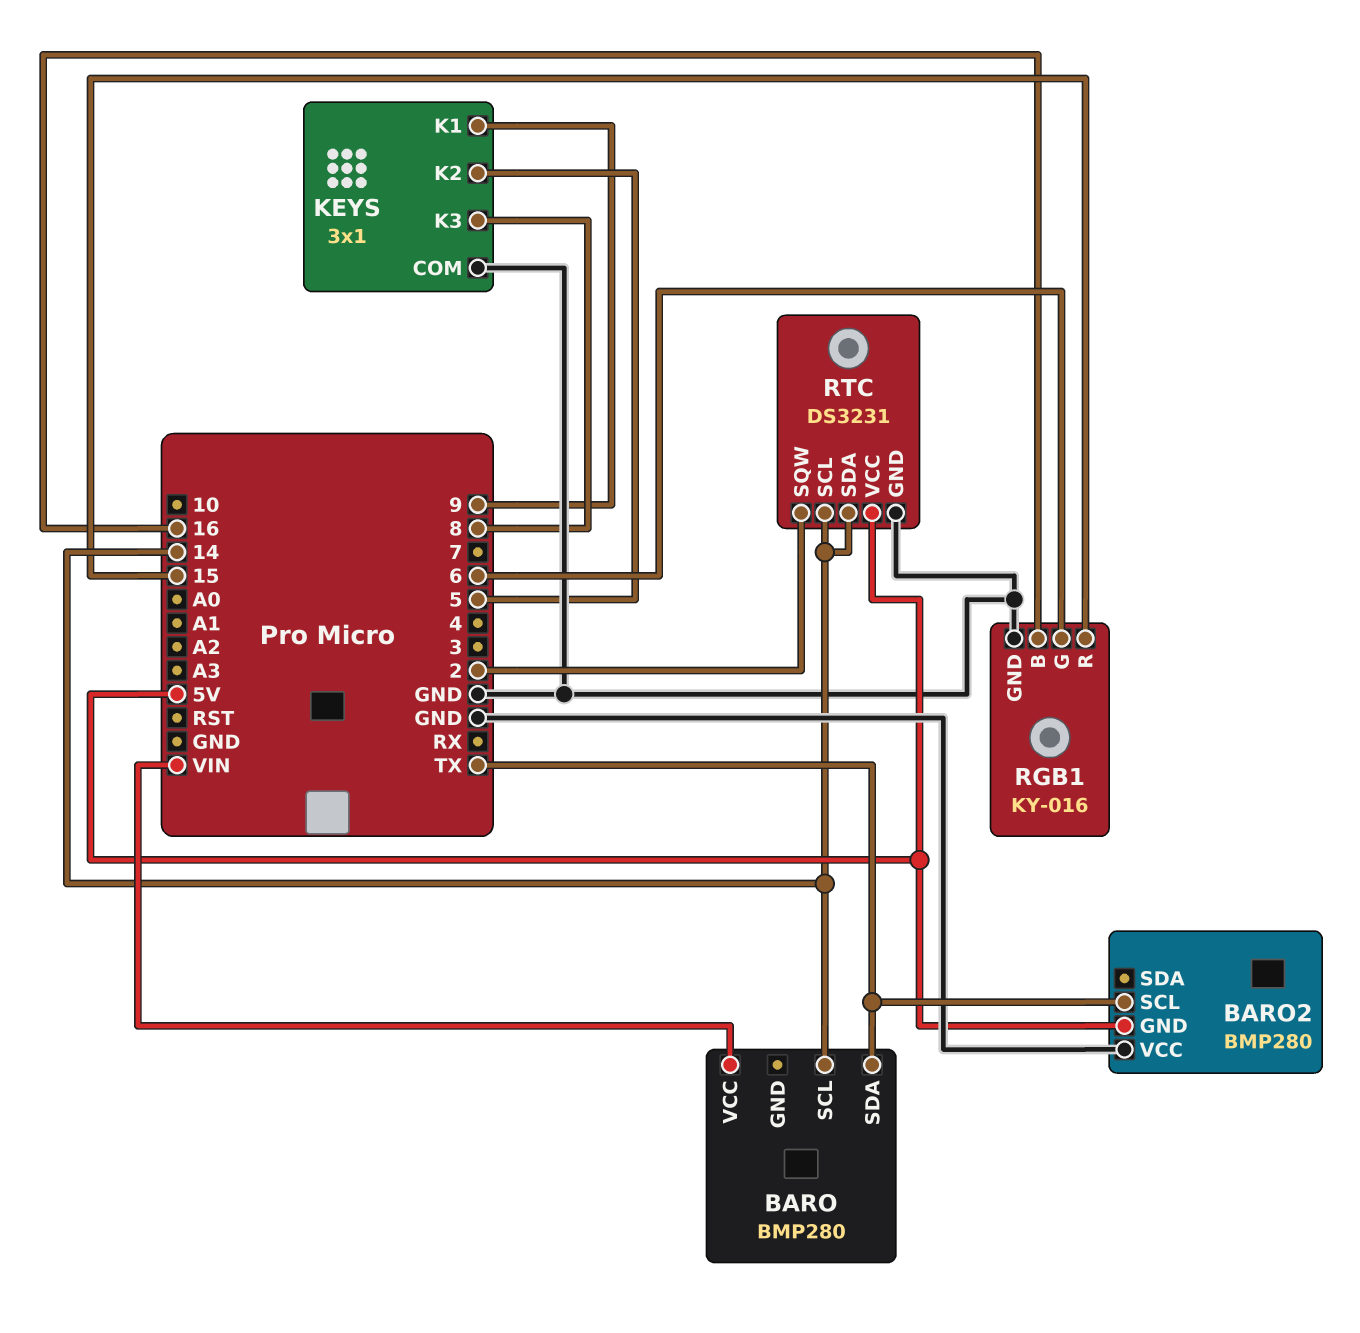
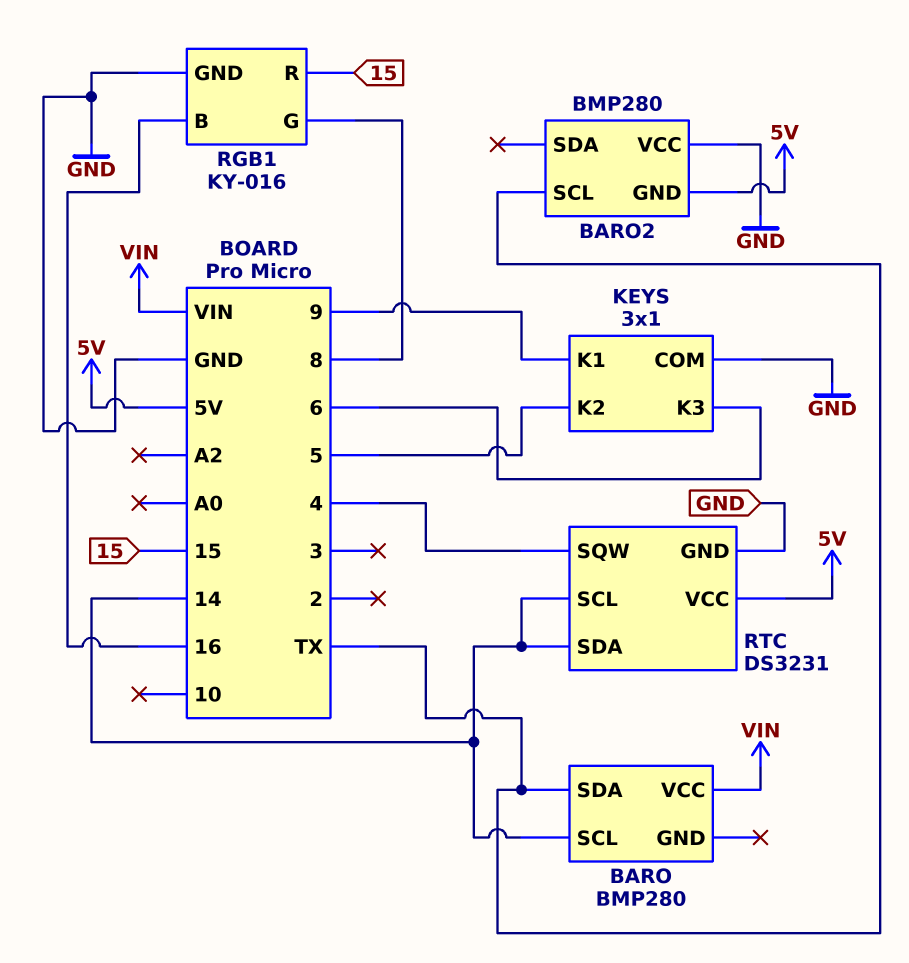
KEYS pin K3: 8 -> 6
RGB1 pin G: 6 -> 8
RTC pin SQW: 2 -> 4

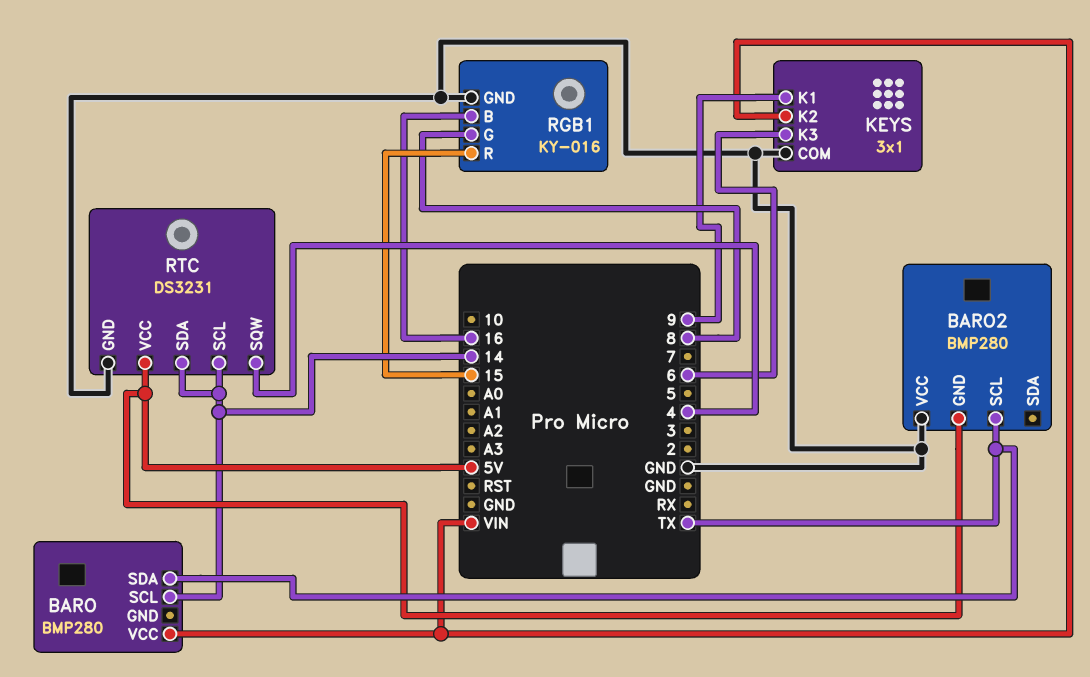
KEYS pin K2: 5 -> VIN

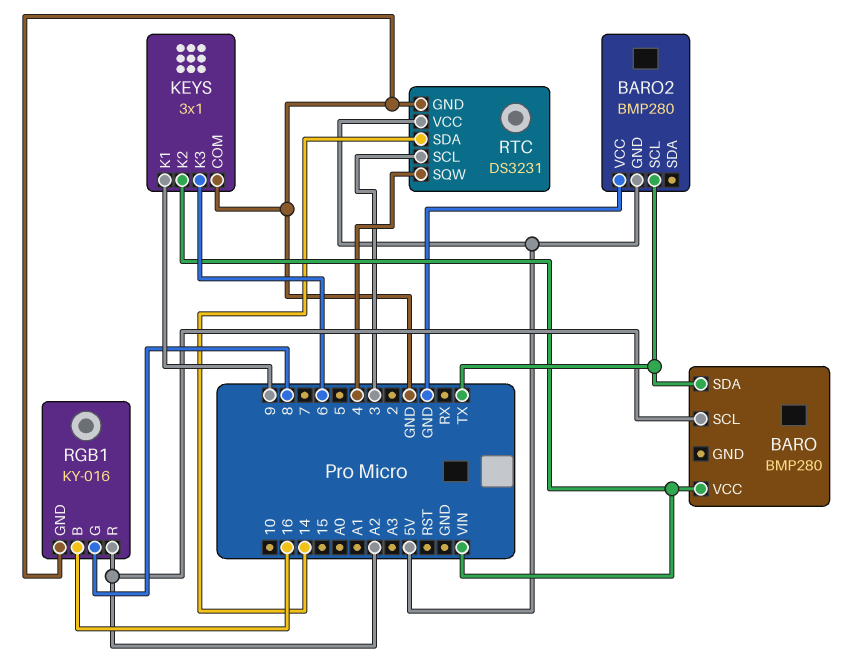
BARO pin SCL: 14 -> A2
RGB1 pin R: 15 -> A2
RTC pin SCL: 14 -> 3

